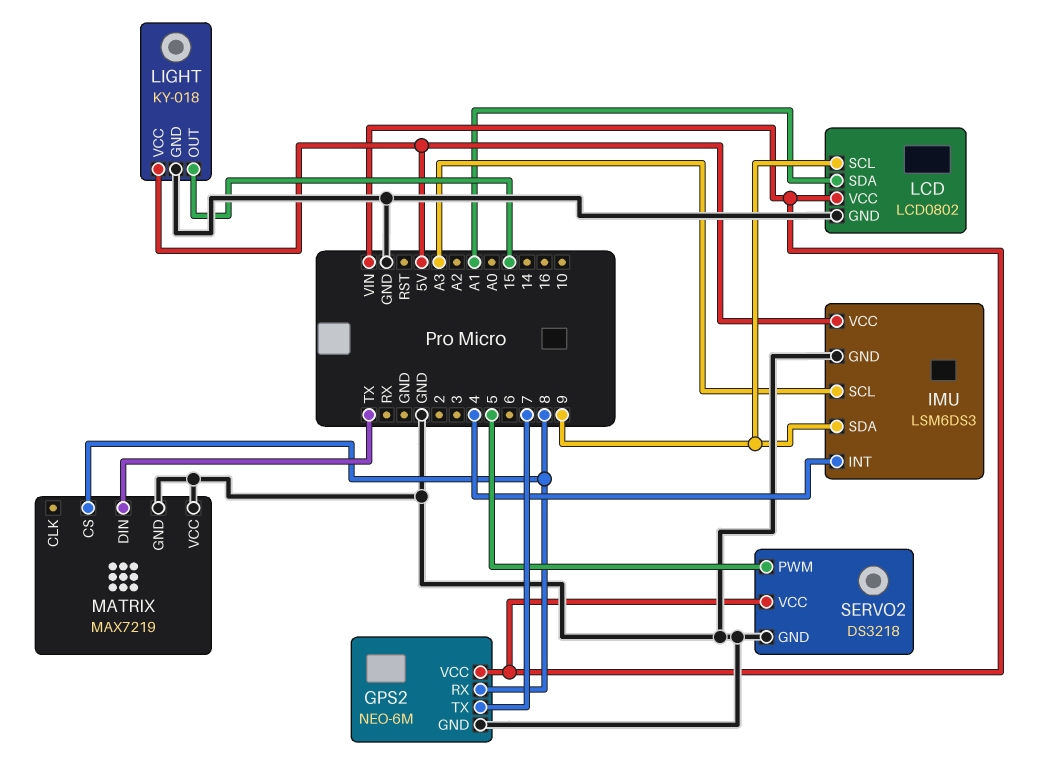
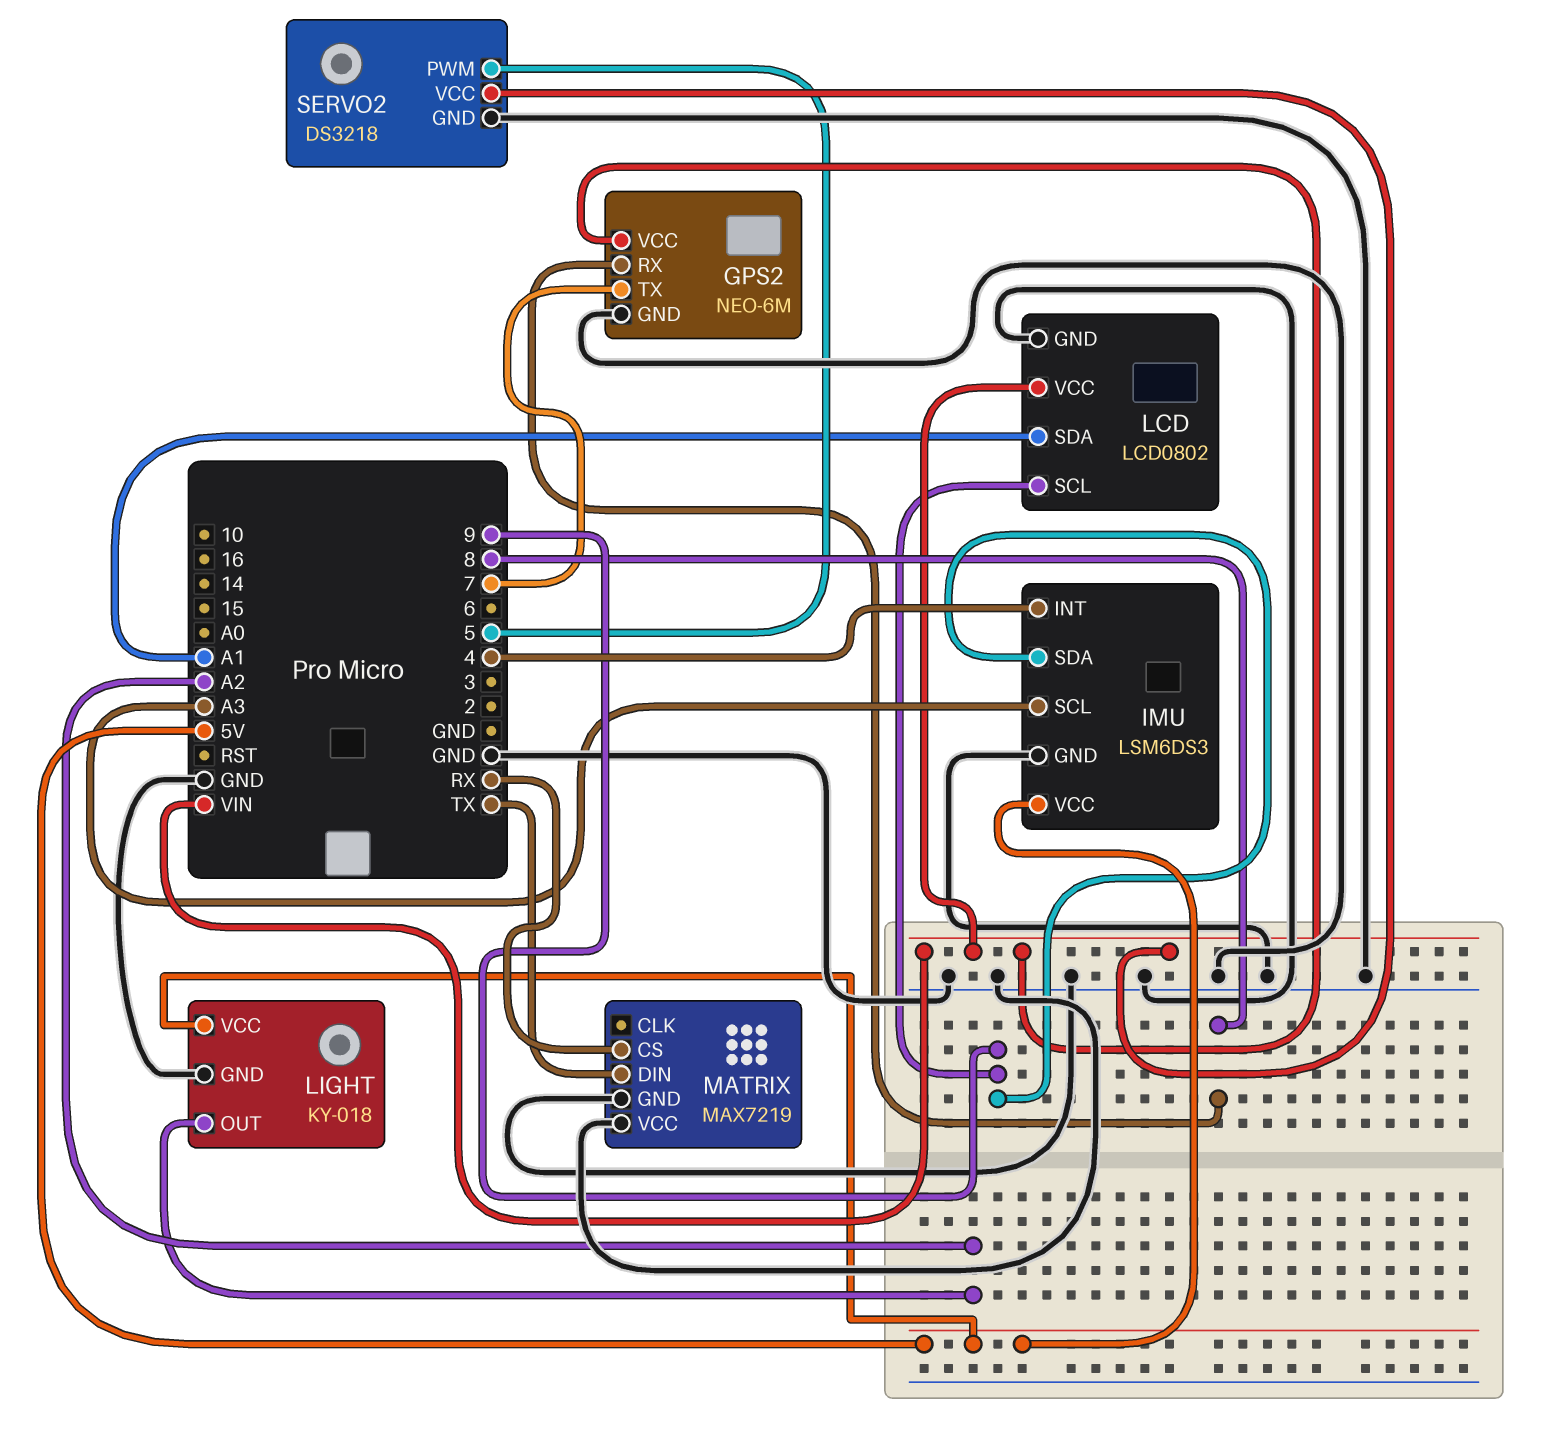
LIGHT pin OUT: 15 -> A2
MATRIX pin CS: 8 -> RX

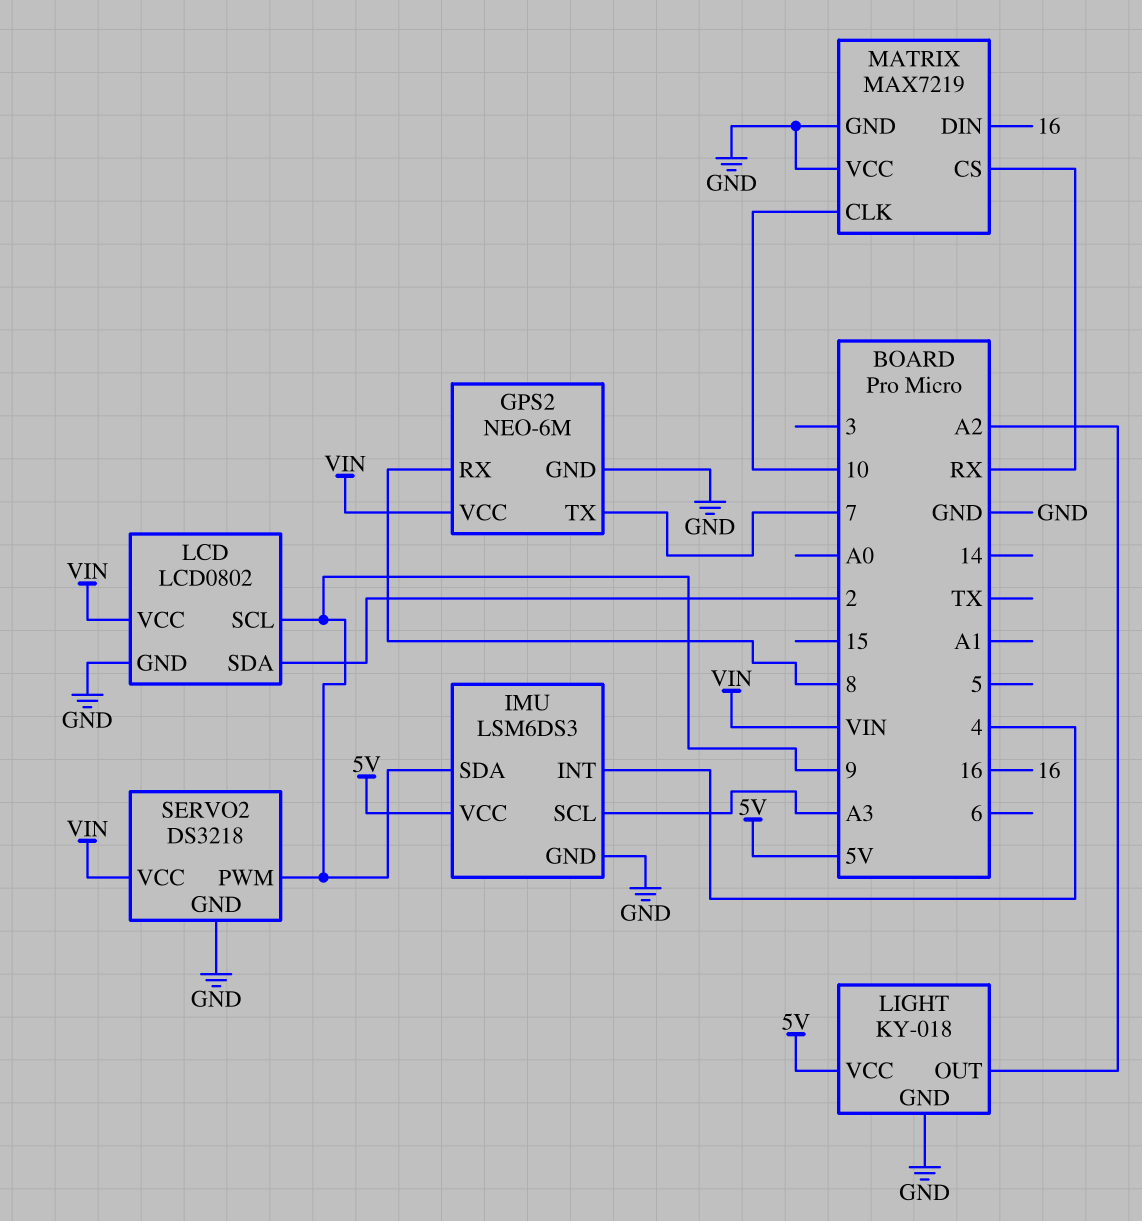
LCD pin SDA: A1 -> 2
MATRIX pin CLK: none -> 10
MATRIX pin DIN: TX -> 16
SERVO2 pin PWM: 5 -> 9

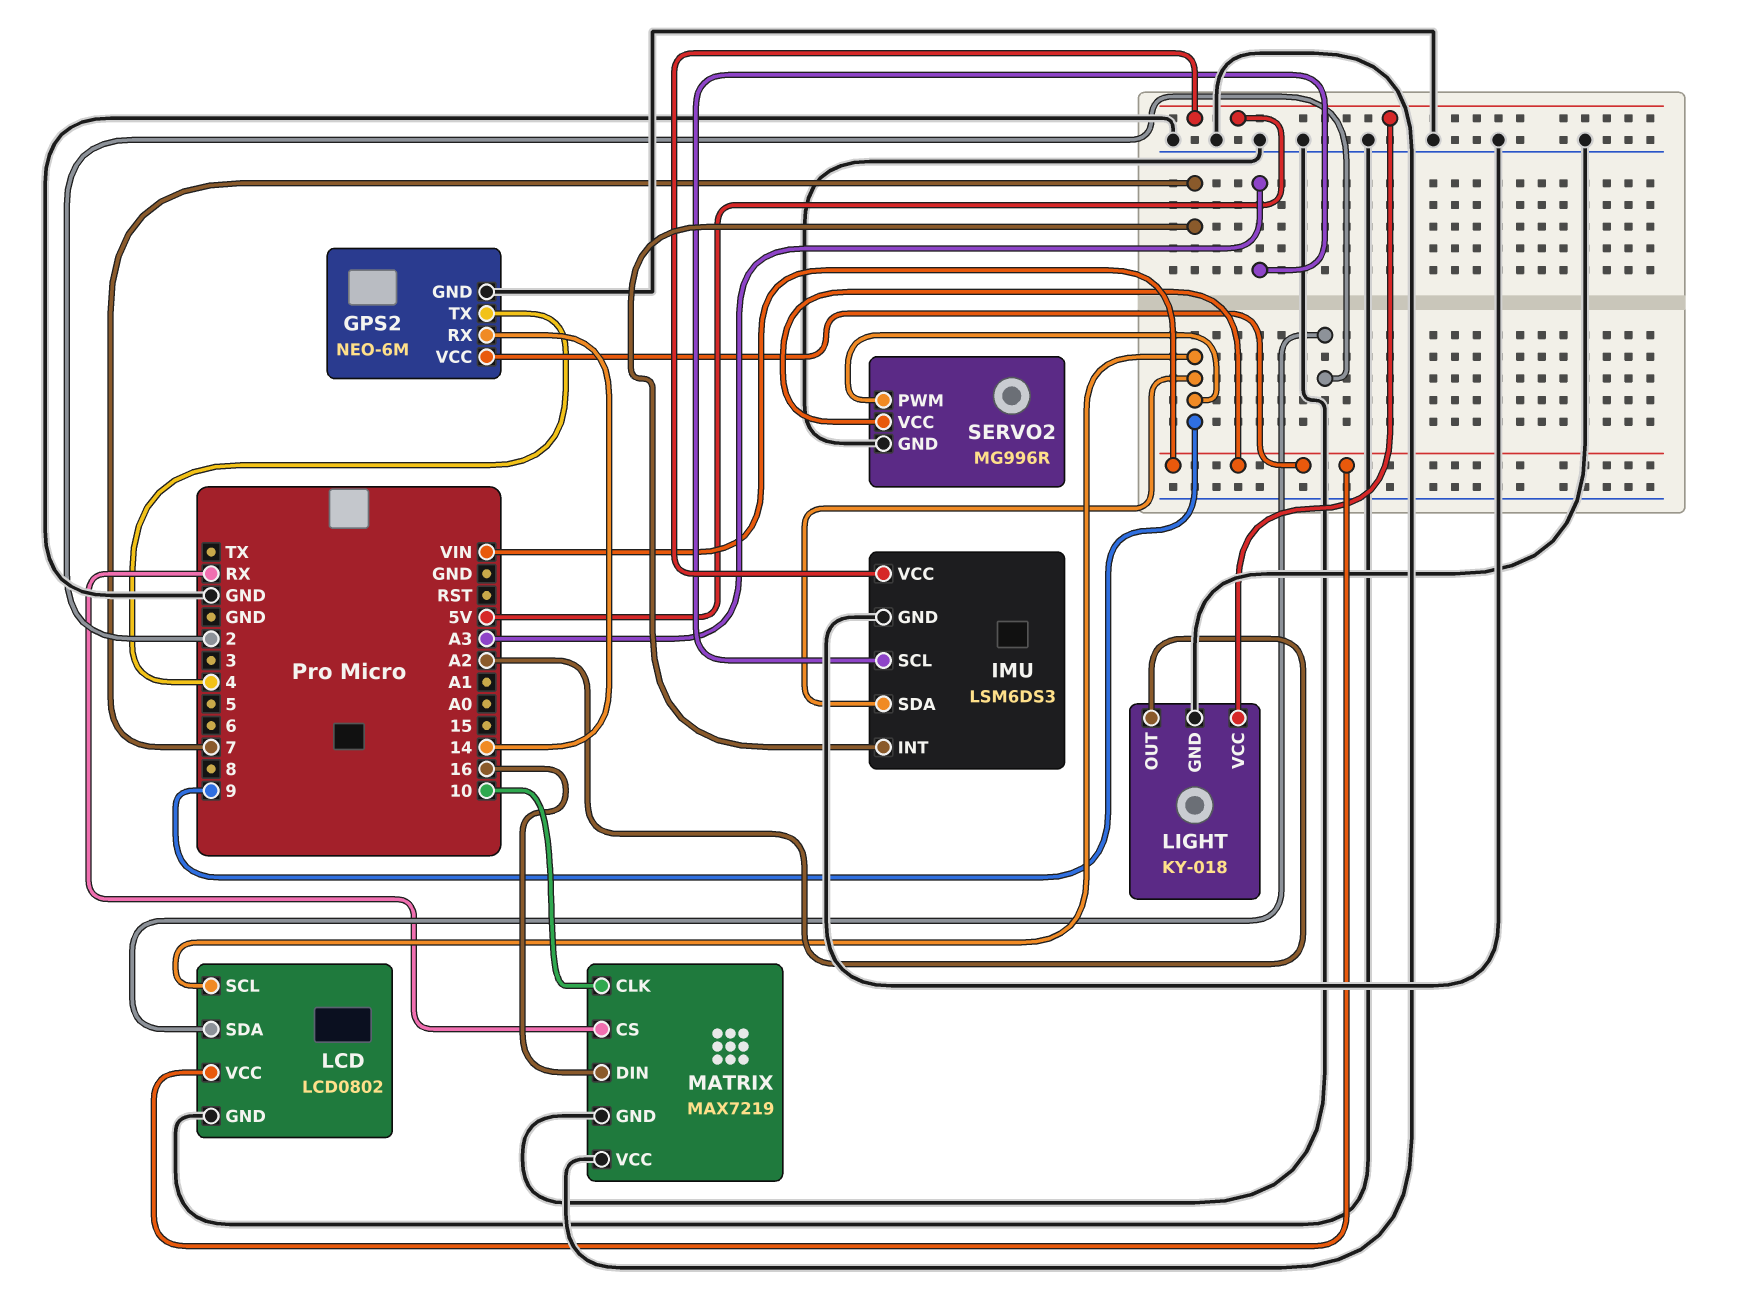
GPS2 pin RX: 8 -> 14
GPS2 pin TX: 7 -> 4
IMU pin INT: 4 -> 7
SERVO2: DS3218 -> MG996R

